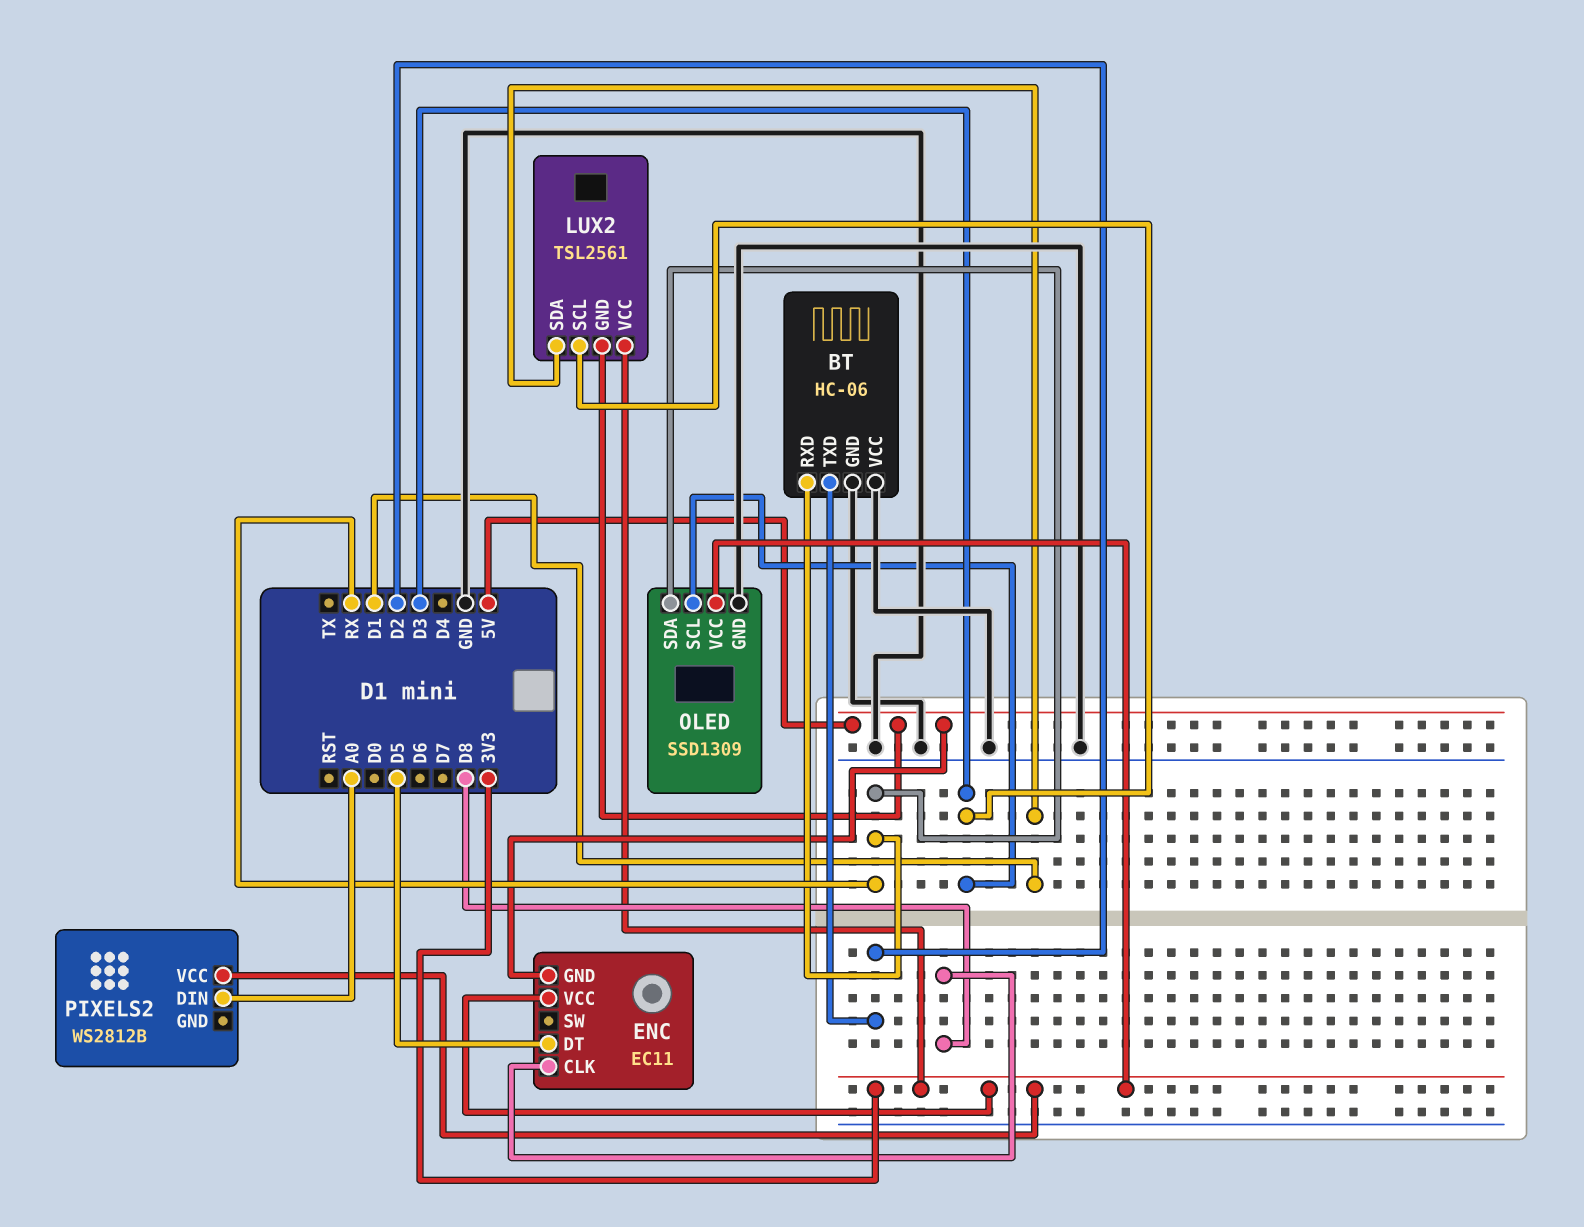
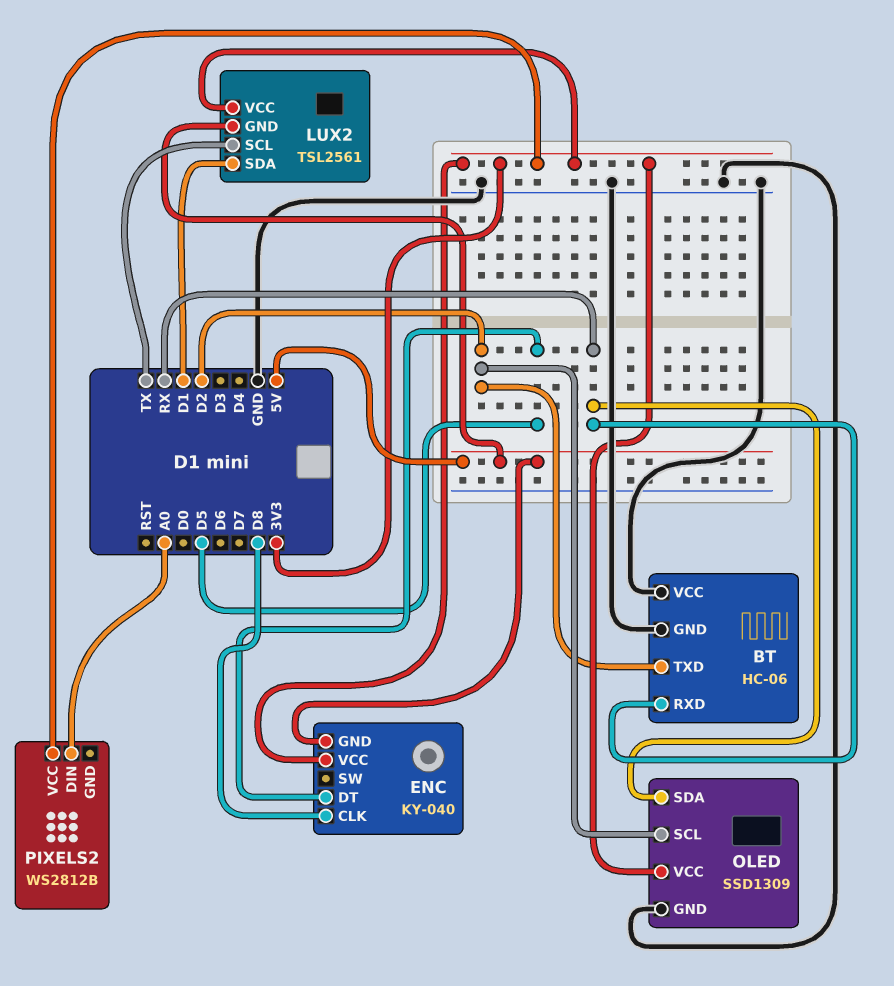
ENC: EC11 -> KY-040
LUX2 pin SCL: D3 -> TX
OLED pin SCL: D3 -> D2

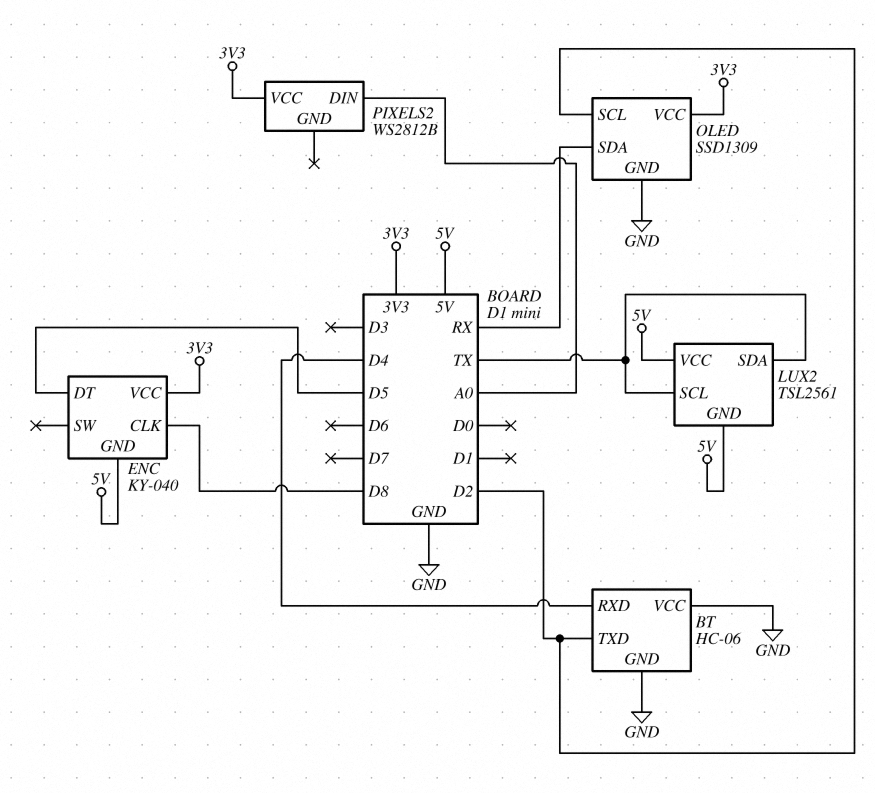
BT pin RXD: RX -> D4
LUX2 pin SDA: D1 -> TX
LUX2 pin VCC: 3V3 -> 5V

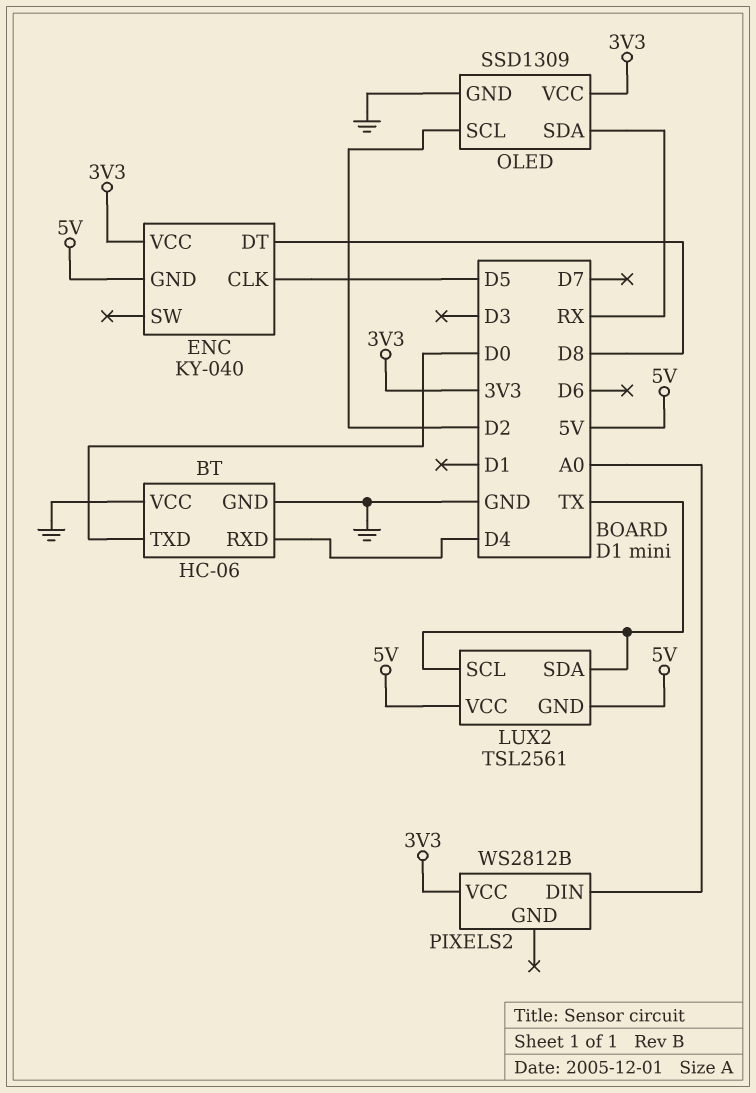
BT pin TXD: D2 -> D0
ENC pin CLK: D8 -> D5
ENC pin DT: D5 -> D8

